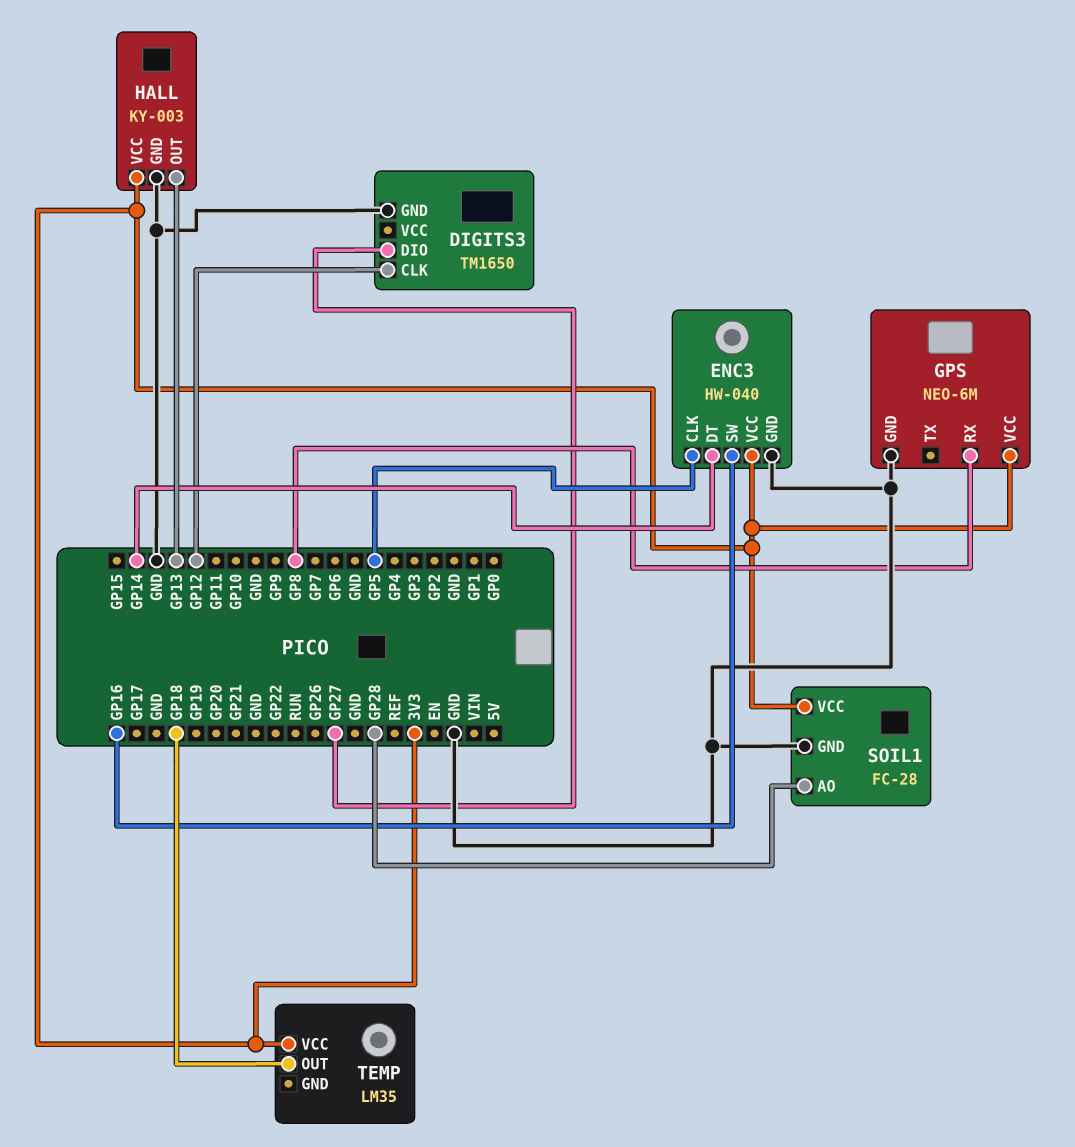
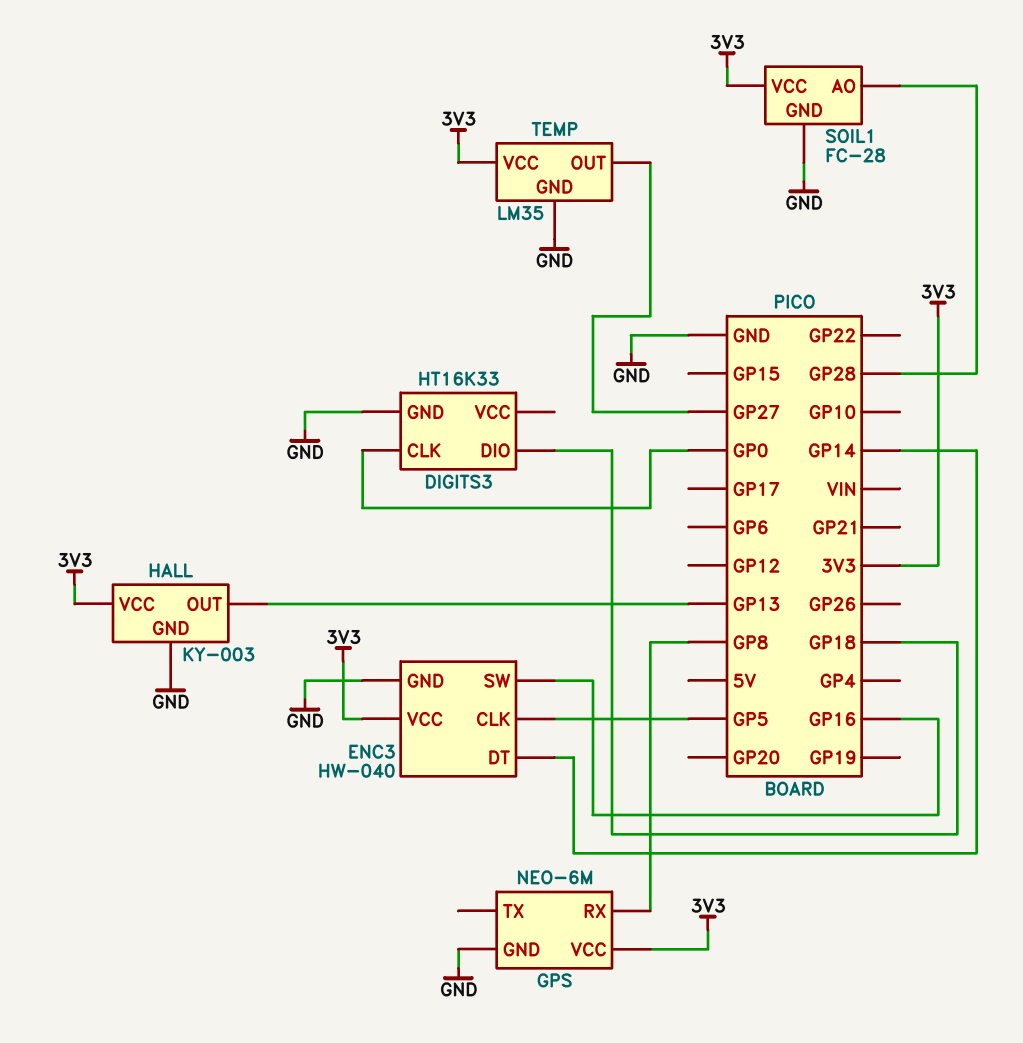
DIGITS3: TM1650 -> HT16K33
DIGITS3 pin CLK: GP12 -> GP0
DIGITS3 pin DIO: GP27 -> GP18
TEMP pin GND: none -> GND
TEMP pin OUT: GP18 -> GP27

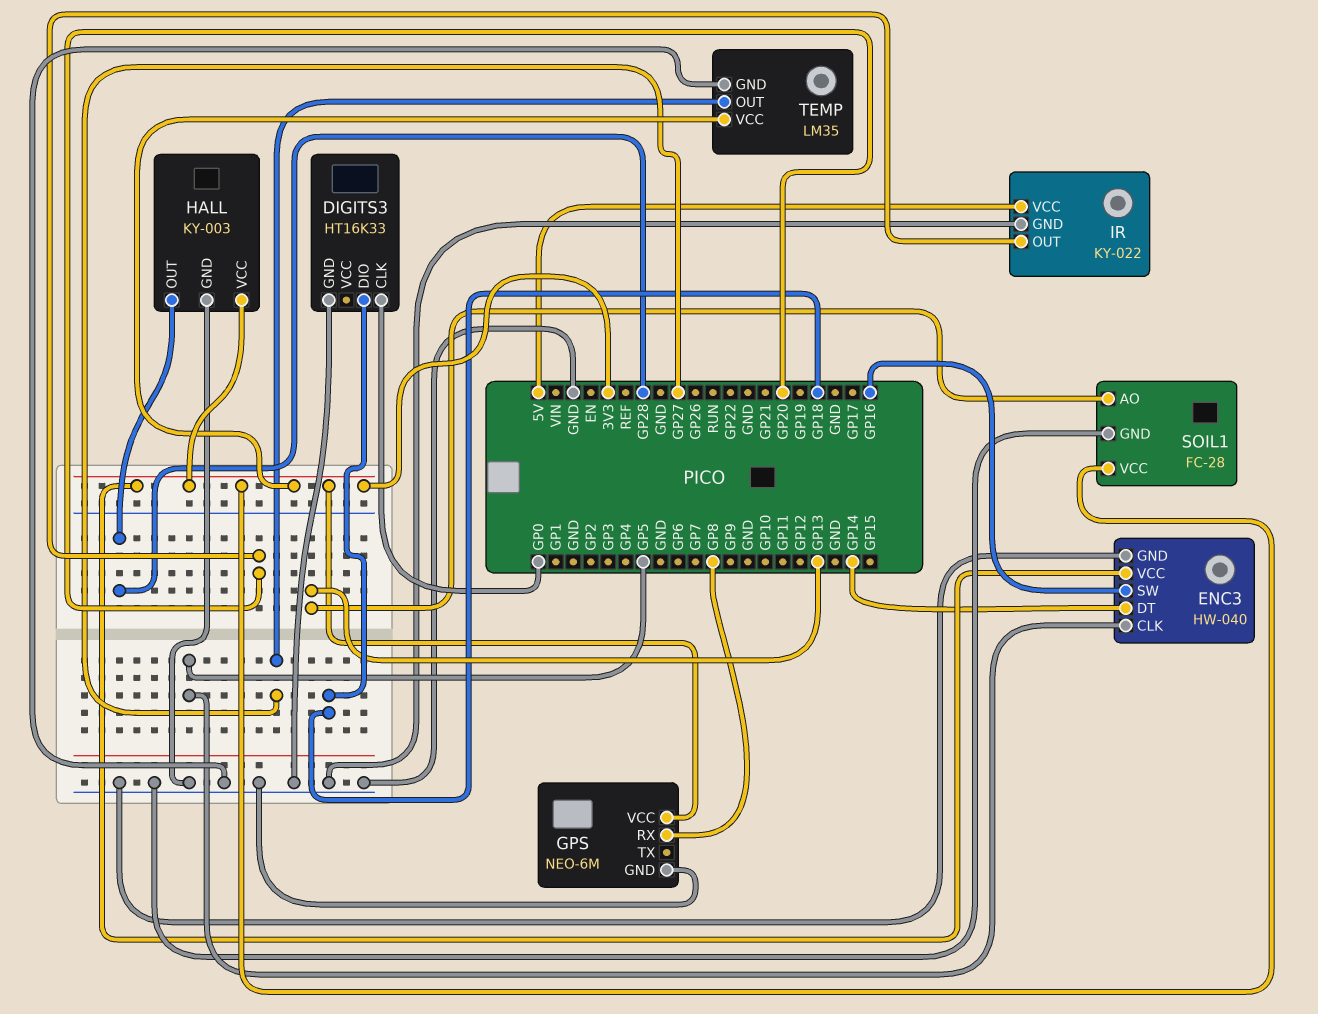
HALL pin OUT: GP13 -> GP28
IR: none -> KY-022
IR pin GND: none -> GND
IR pin OUT: none -> GP20
IR pin VCC: none -> 5V
SOIL1 pin AO: GP28 -> GP13

